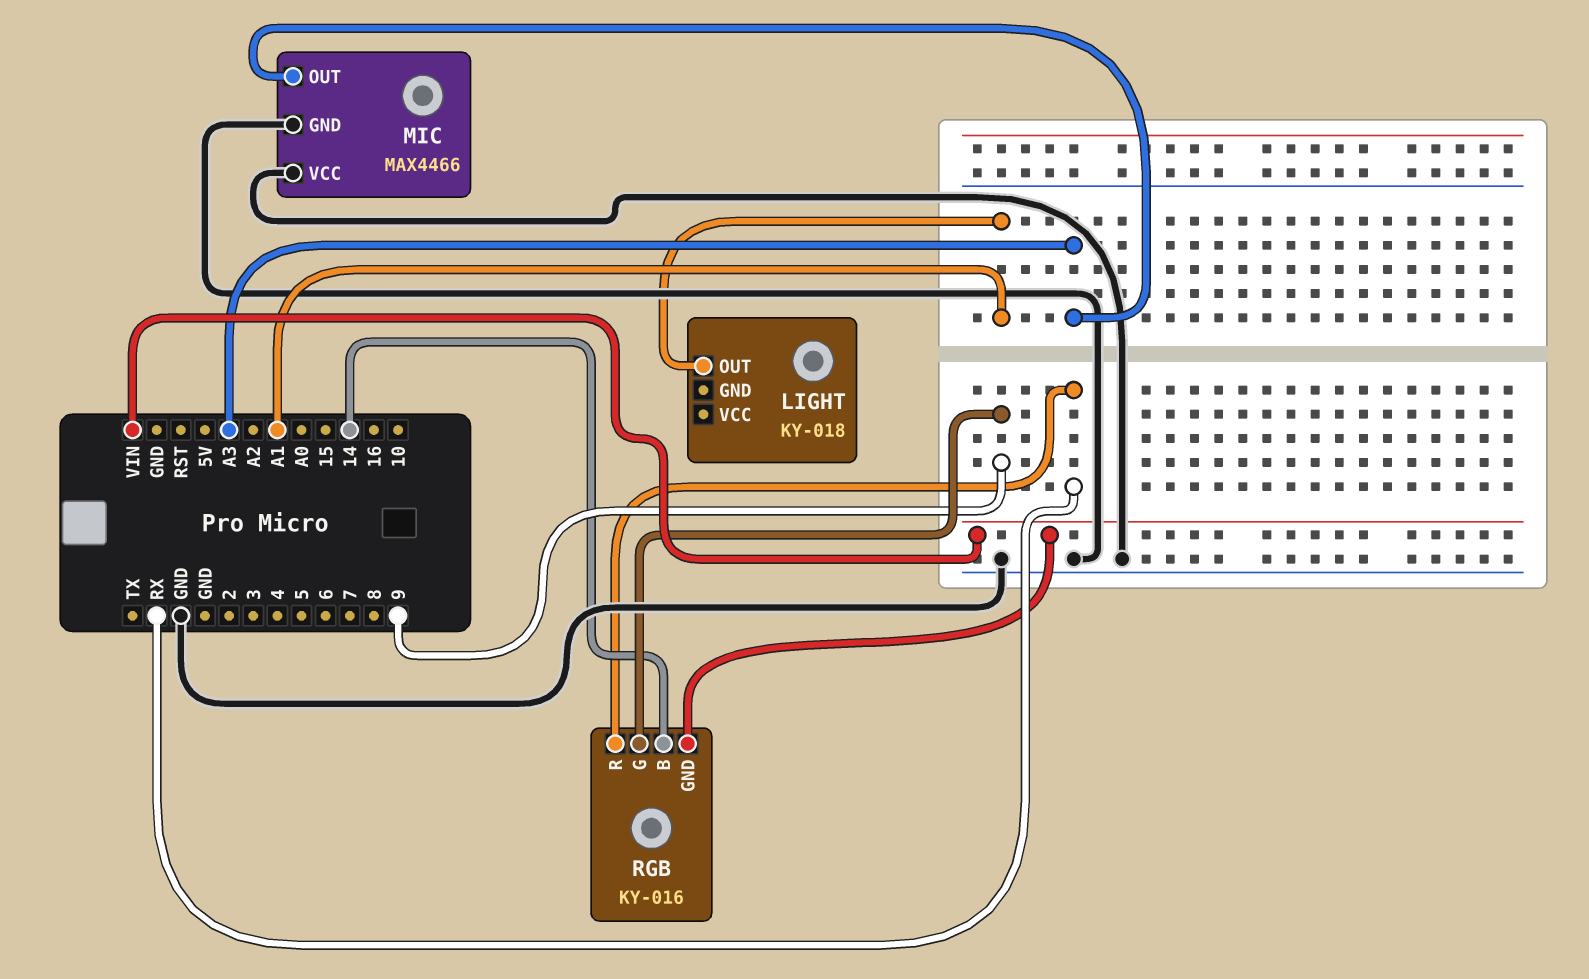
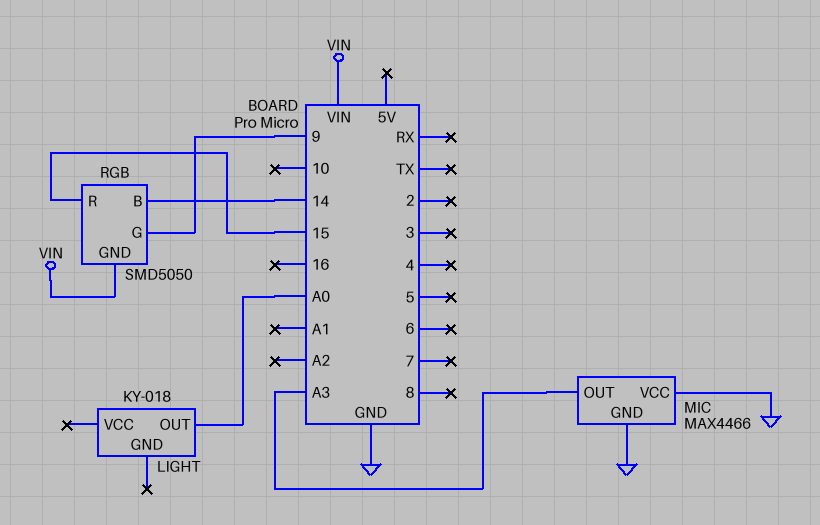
LIGHT pin OUT: A1 -> A0
RGB: KY-016 -> SMD5050
RGB pin R: RX -> 15

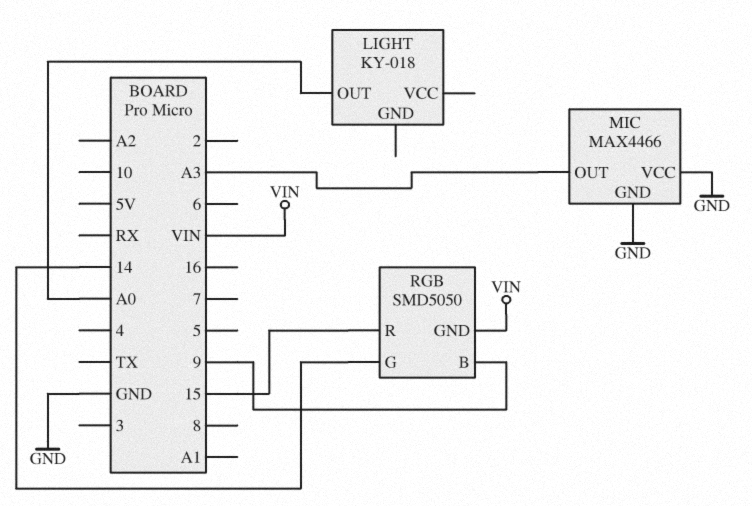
RGB pin B: 14 -> 9
RGB pin G: 9 -> 14

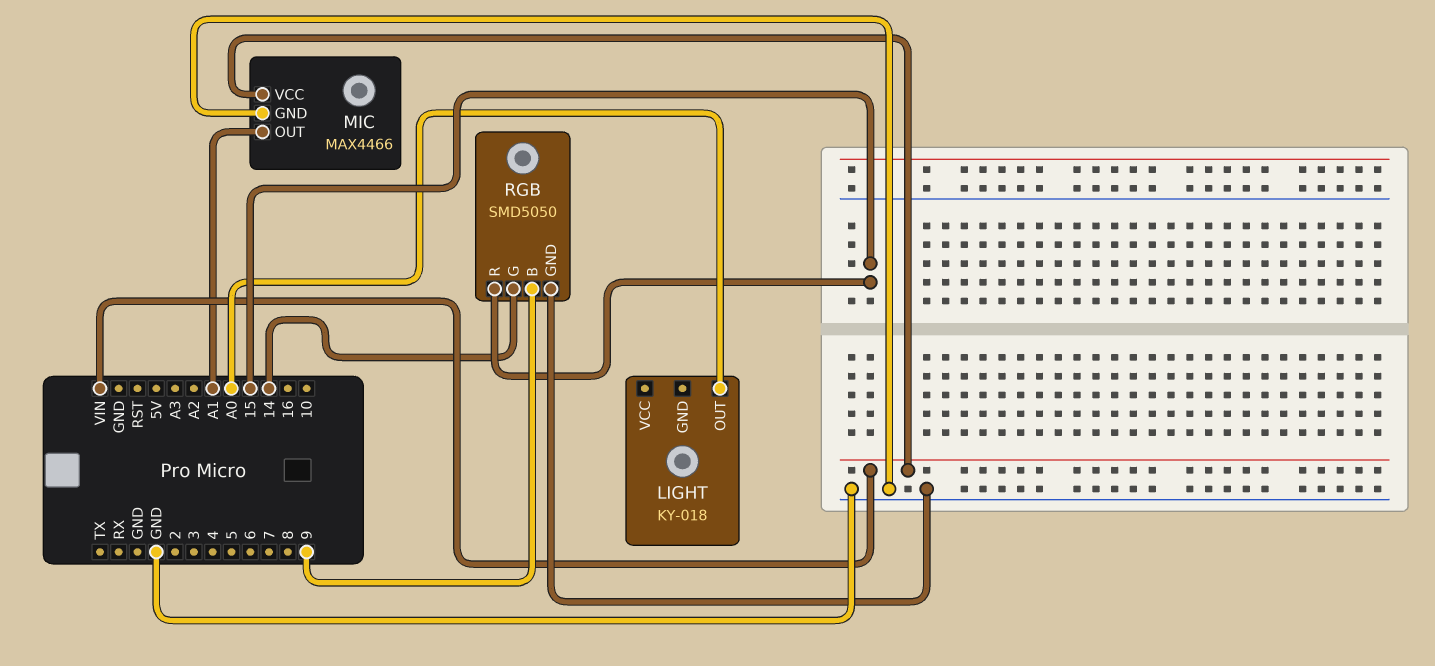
MIC pin OUT: A3 -> A1
MIC pin VCC: GND -> VIN
RGB pin GND: VIN -> GND

